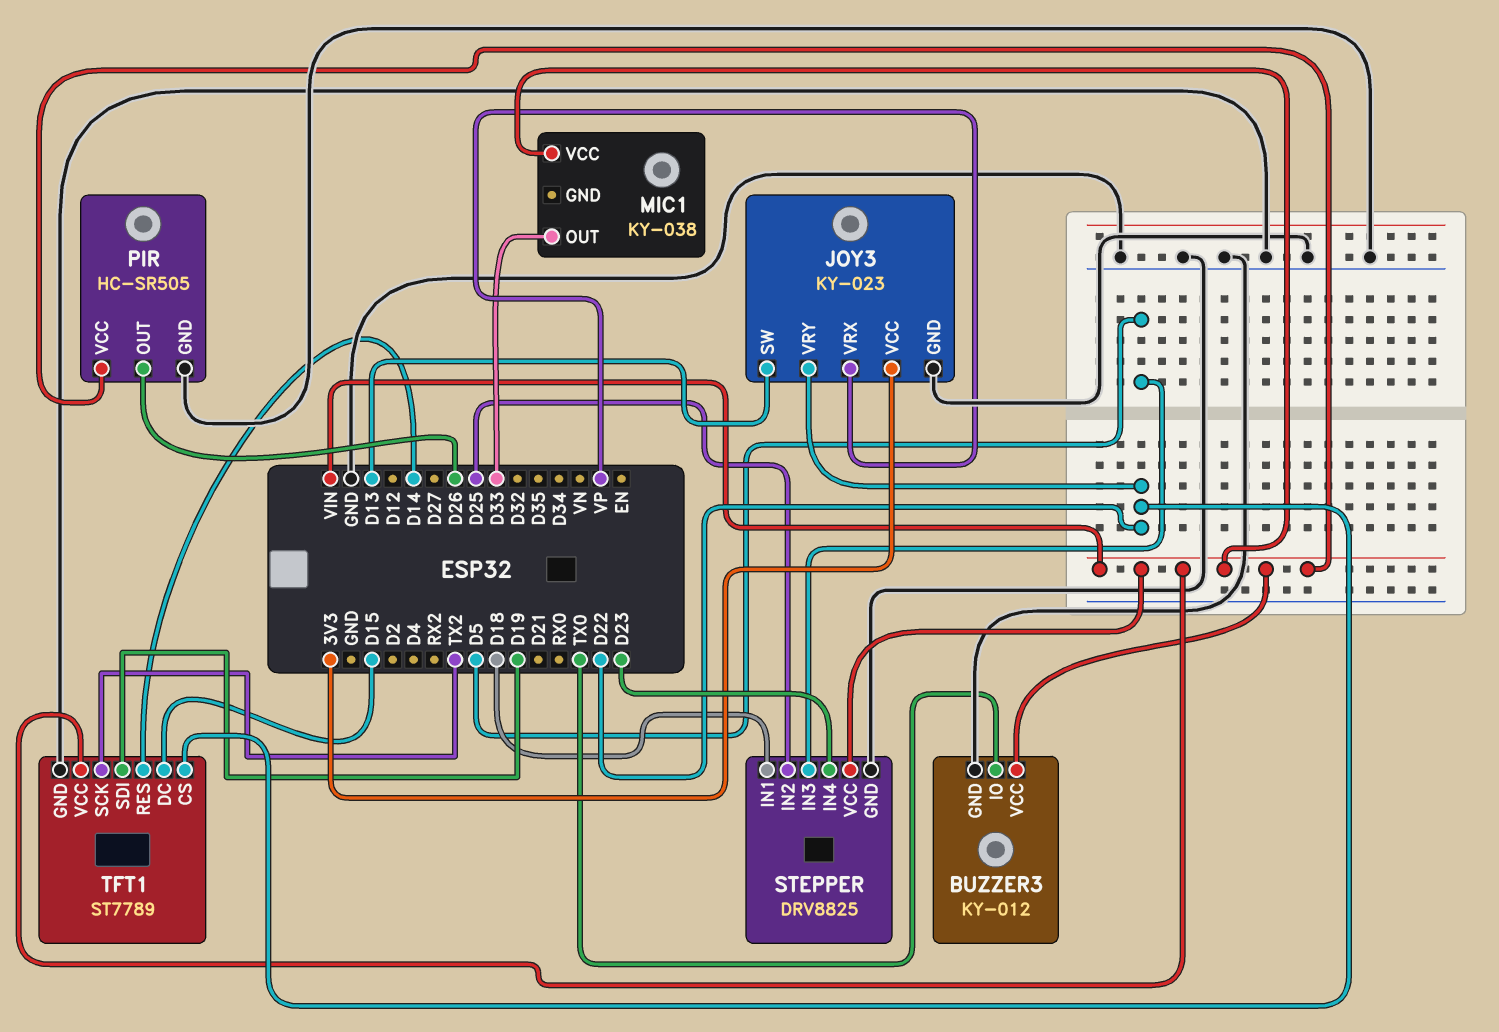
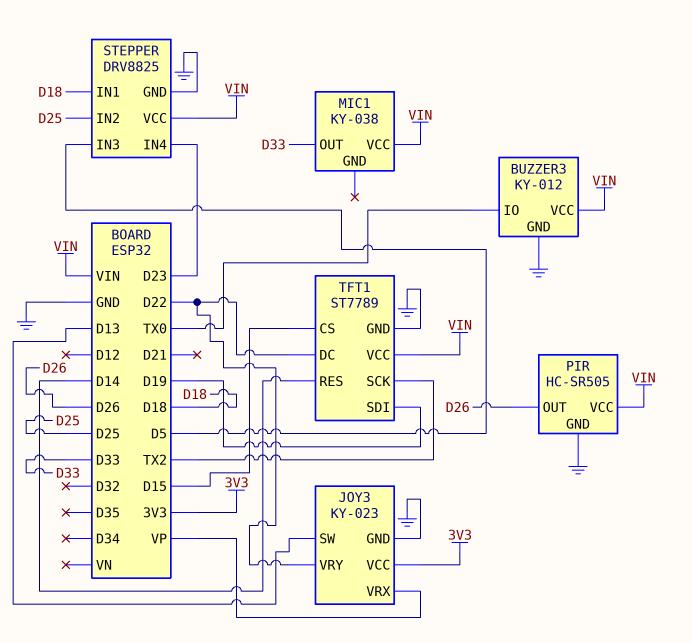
TFT1 pin CS: D22 -> D15
TFT1 pin DC: D15 -> D22

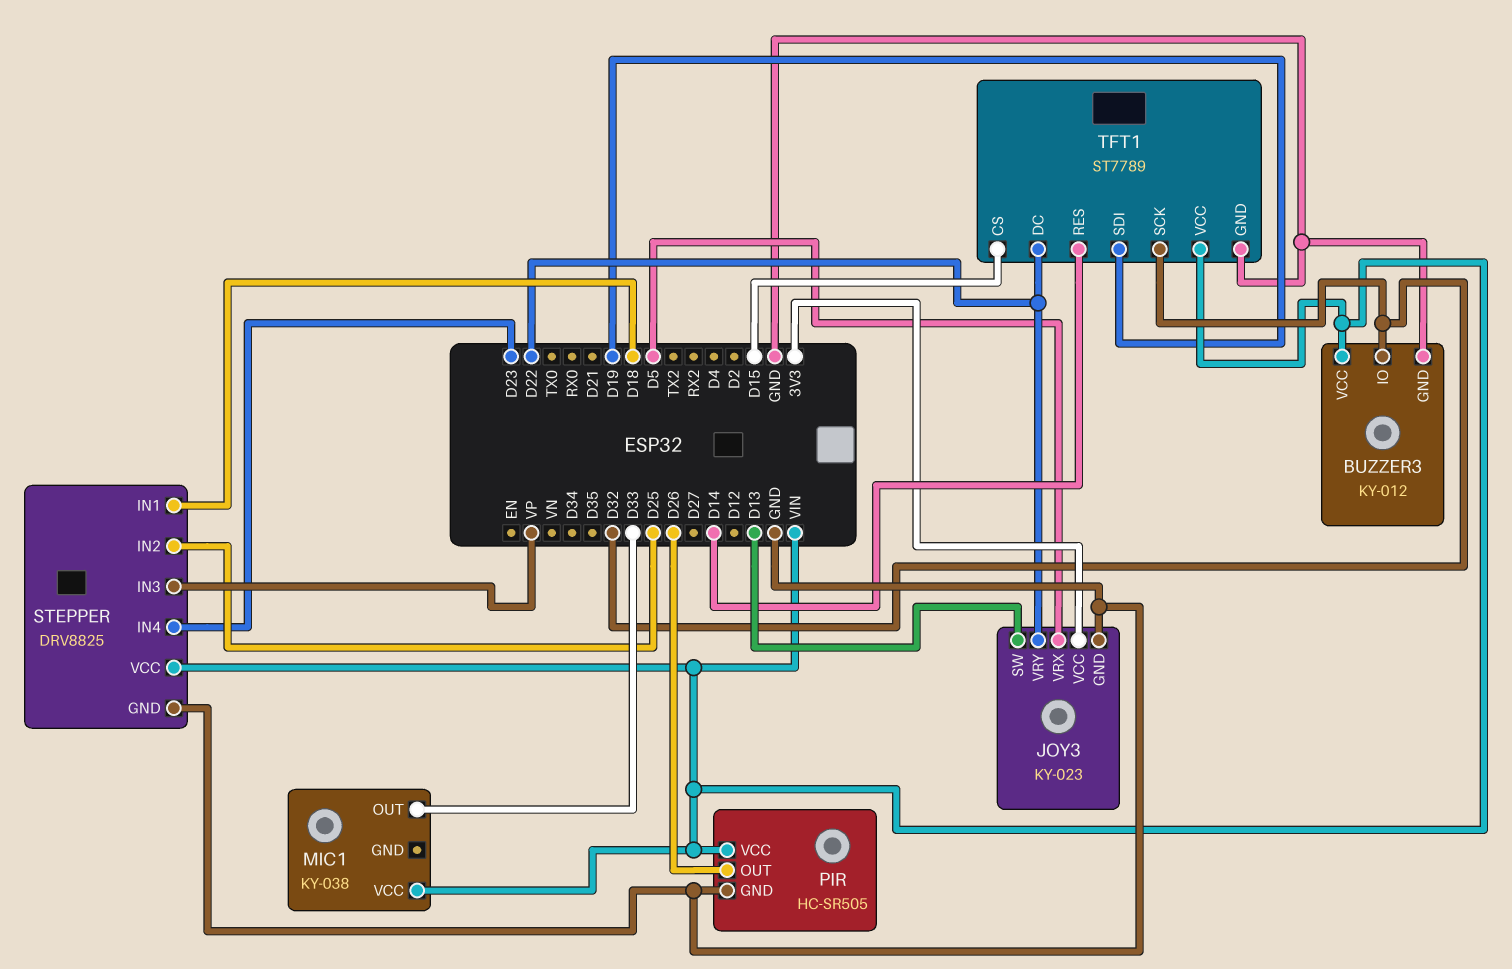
BUZZER3 pin IO: TX0 -> D32
JOY3 pin VRX: VP -> D5
STEPPER pin IN3: D5 -> VP
TFT1 pin SCK: TX2 -> D32

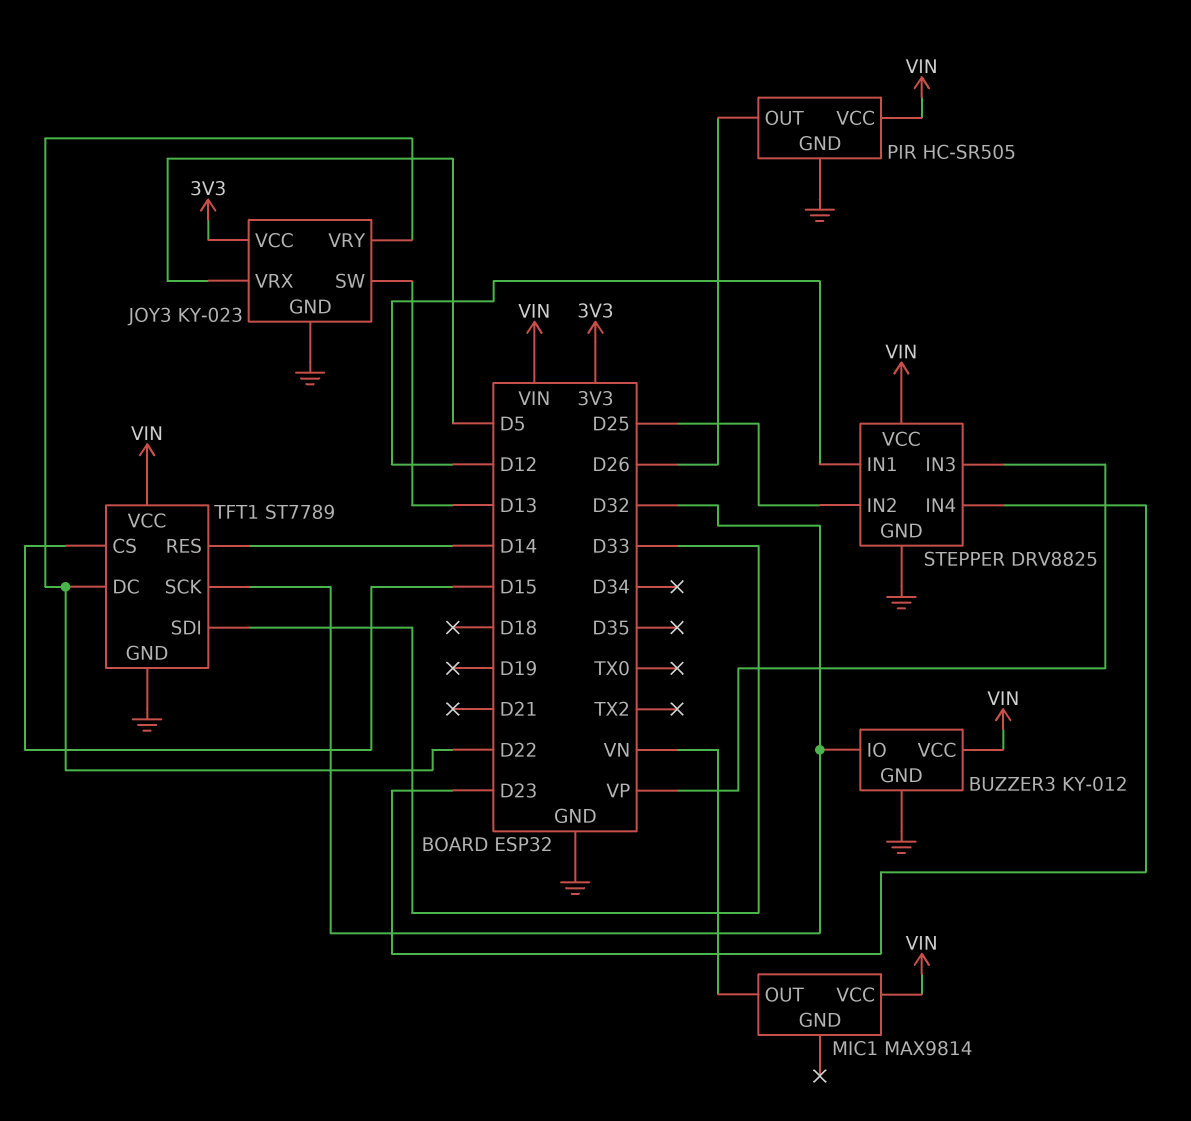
MIC1: KY-038 -> MAX9814
MIC1 pin OUT: D33 -> VN
STEPPER pin IN1: D18 -> D12
TFT1 pin SDI: D19 -> D33

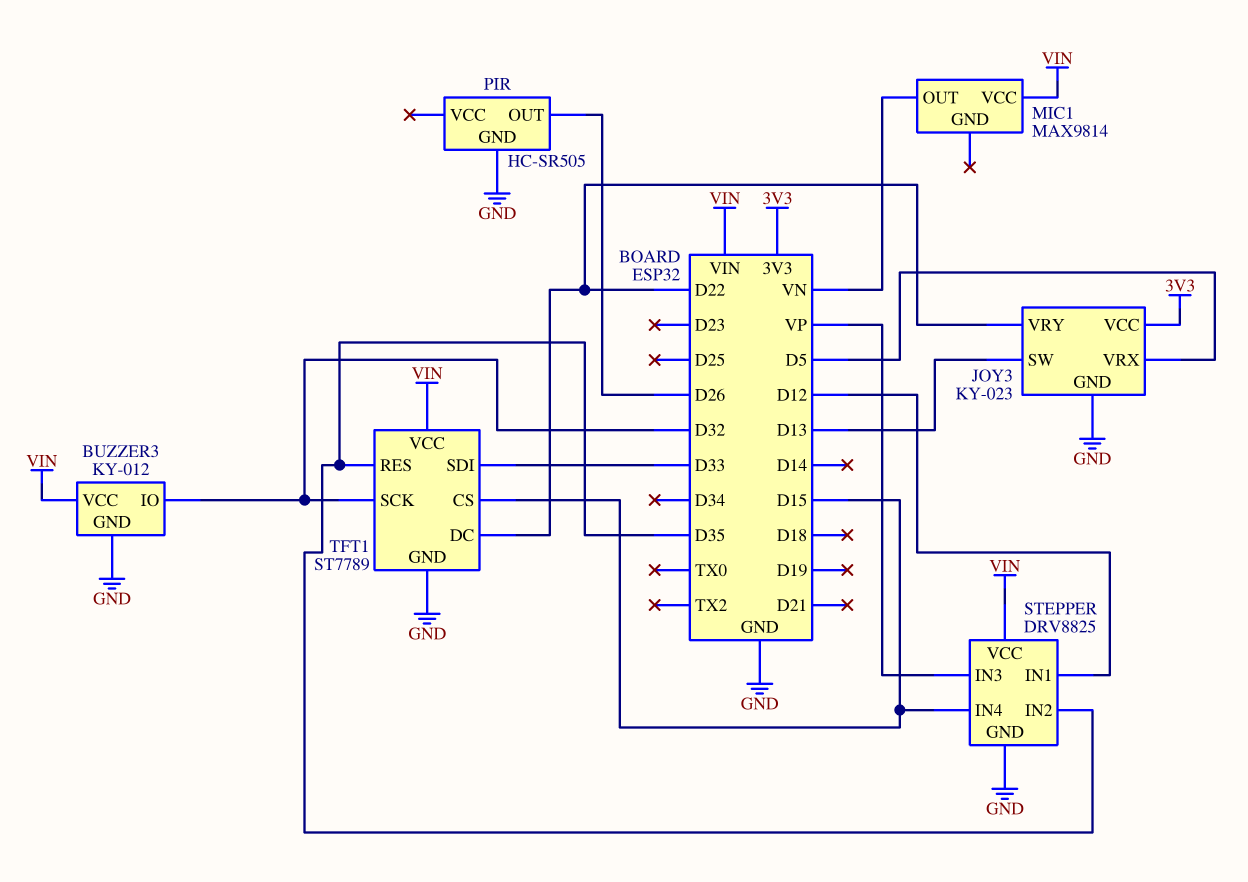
PIR pin VCC: VIN -> none
STEPPER pin IN2: D25 -> D35
STEPPER pin IN4: D23 -> D15
TFT1 pin RES: D14 -> D35

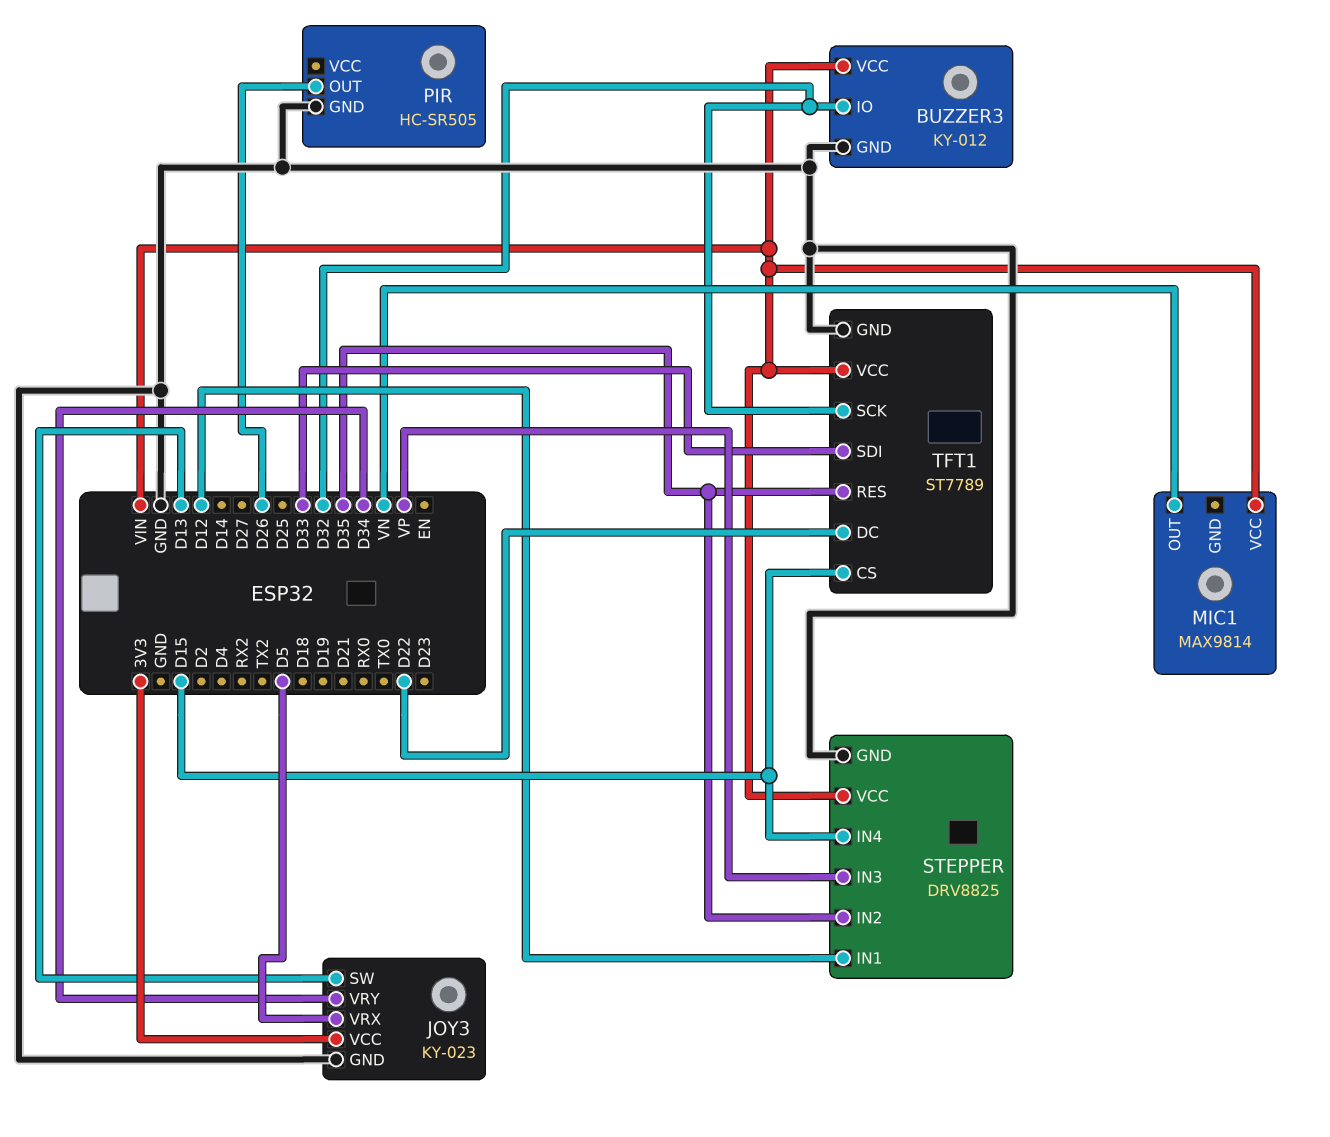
JOY3 pin VRY: D22 -> D34

